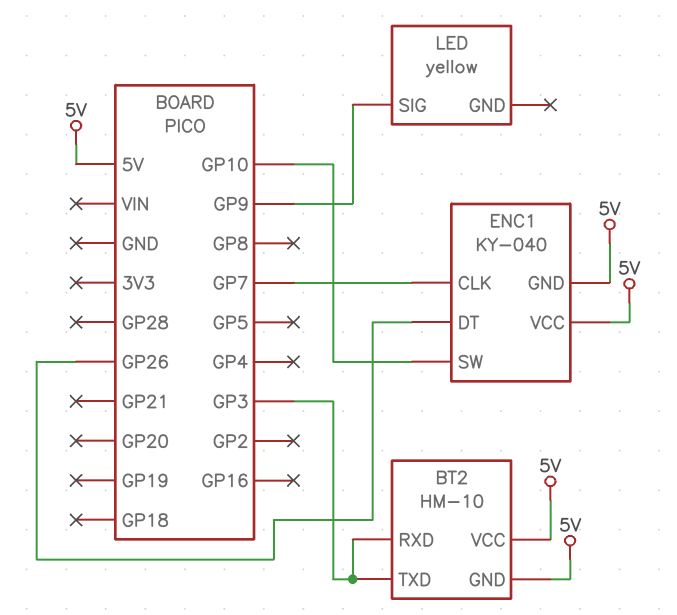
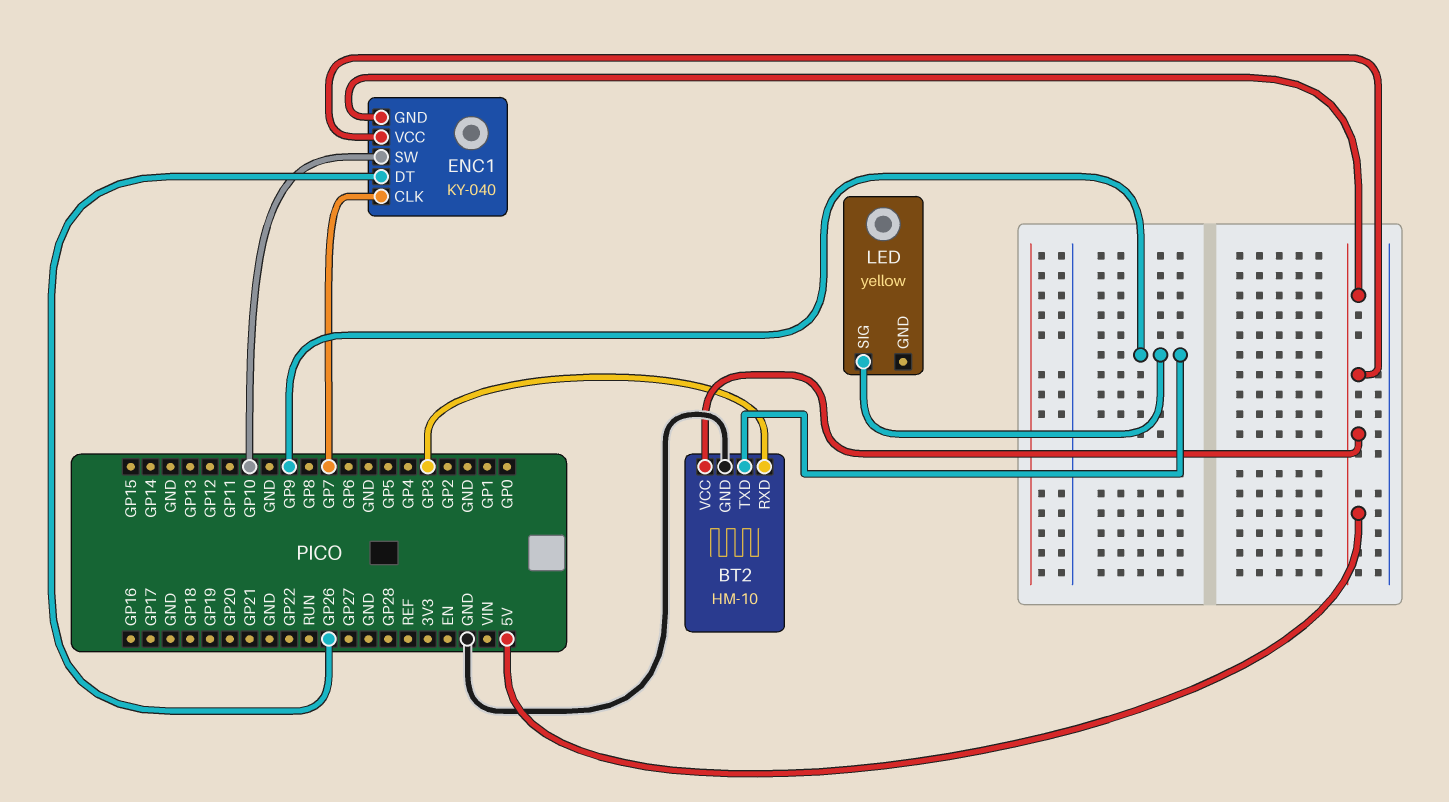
BT2 pin GND: 5V -> GND
BT2 pin TXD: GP3 -> GP9

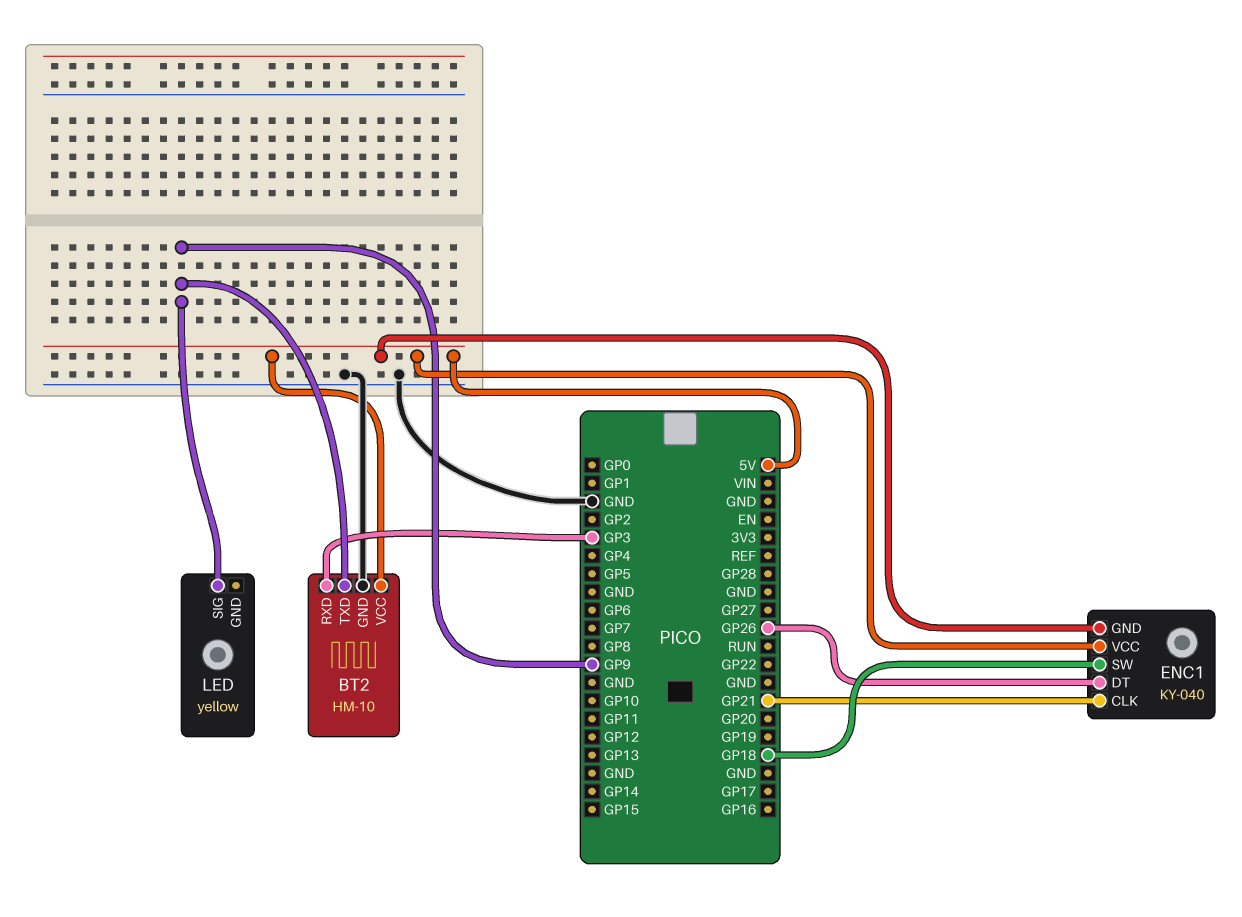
ENC1 pin CLK: GP7 -> GP21
ENC1 pin SW: GP10 -> GP18

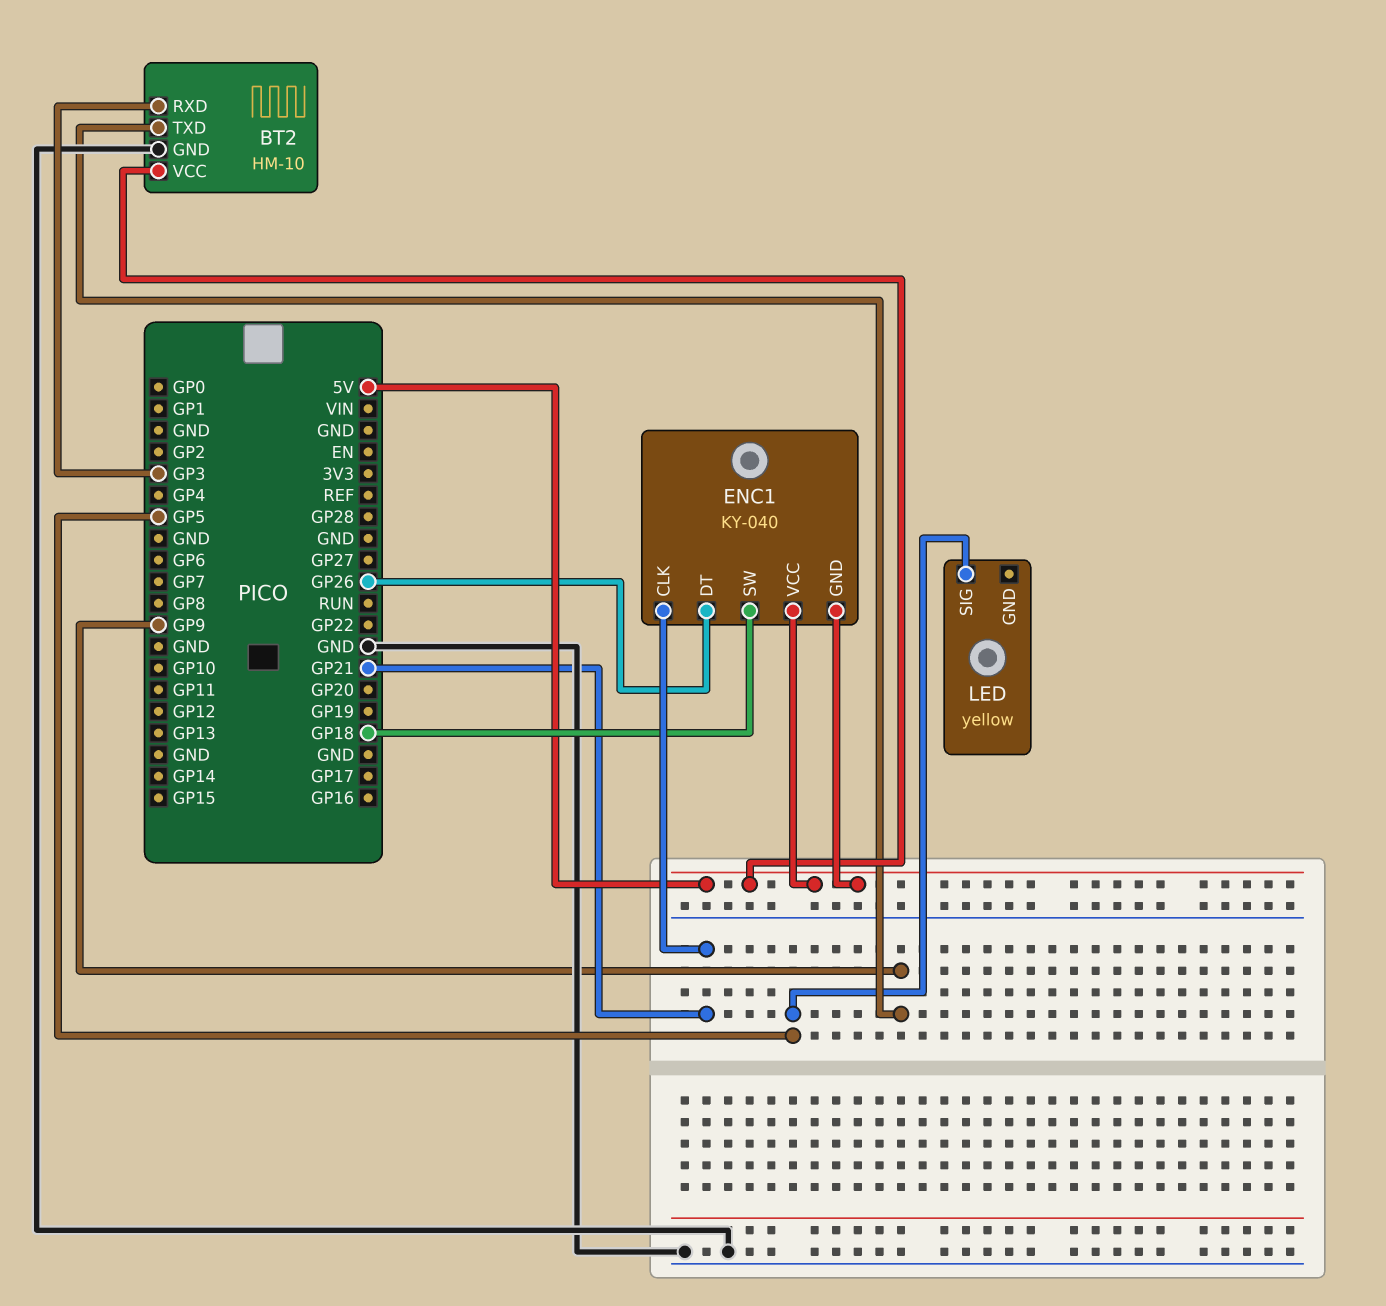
LED pin SIG: GP9 -> GP5

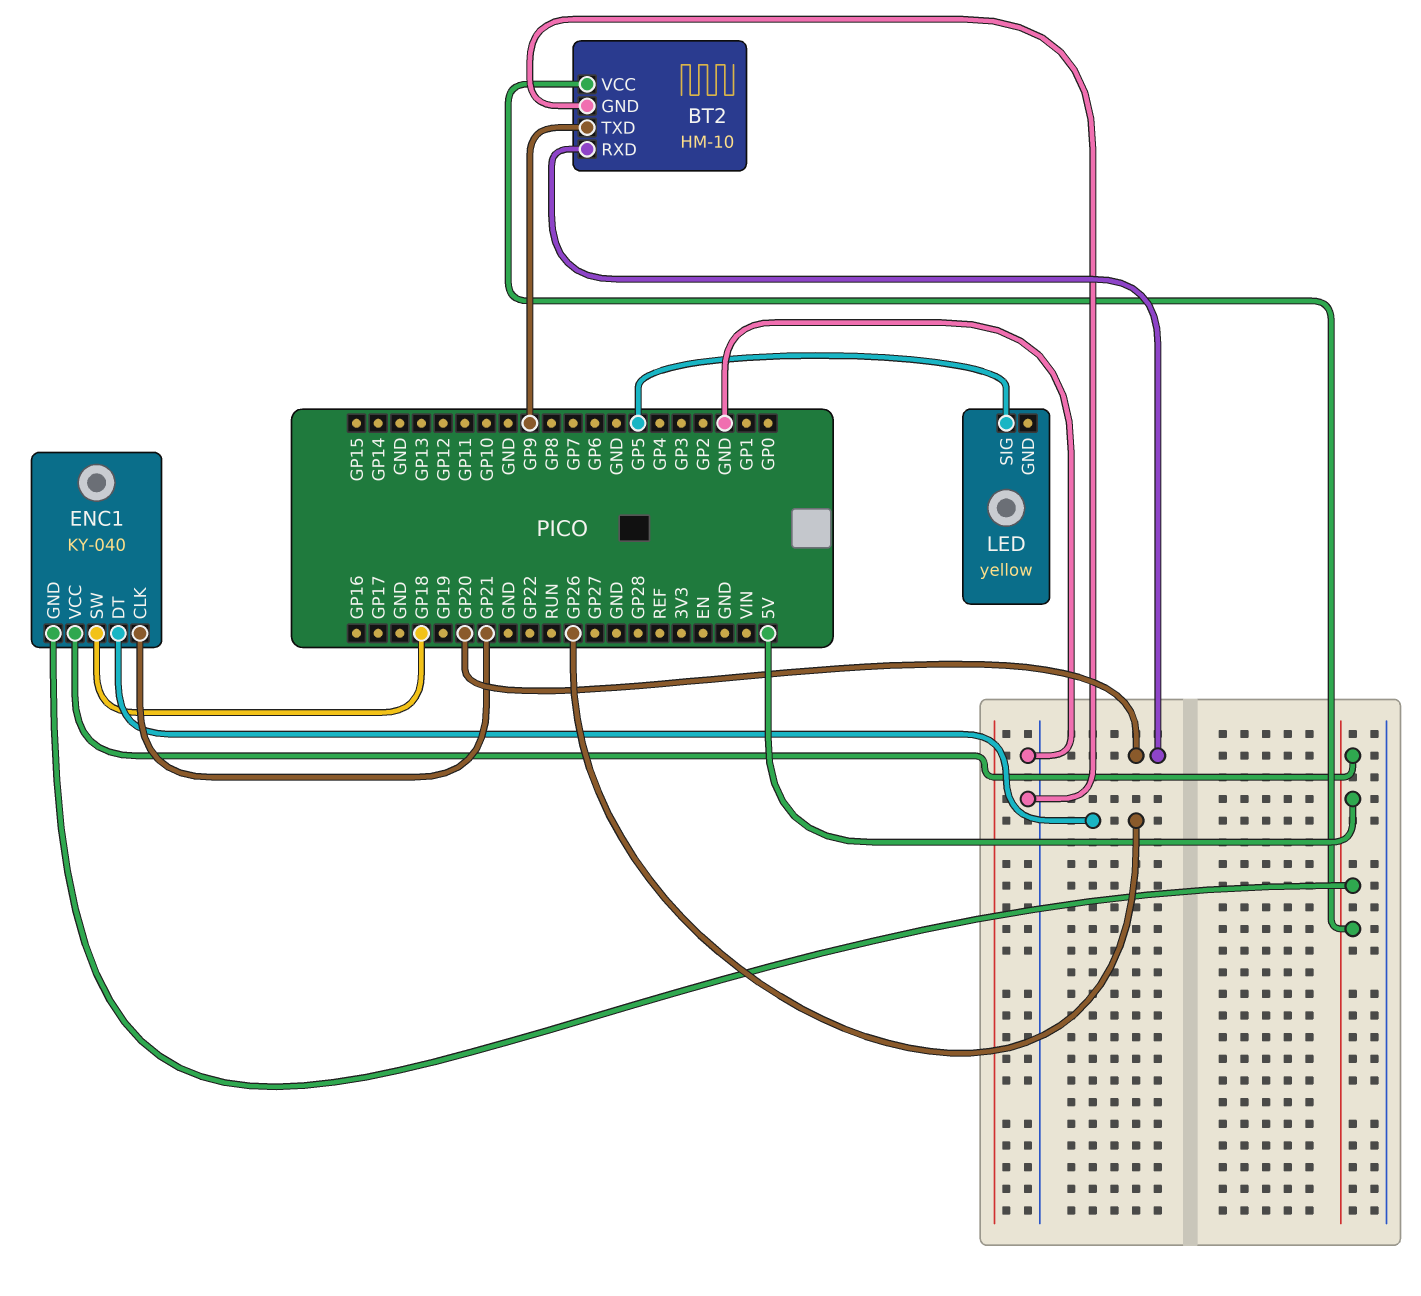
BT2 pin RXD: GP3 -> GP20

